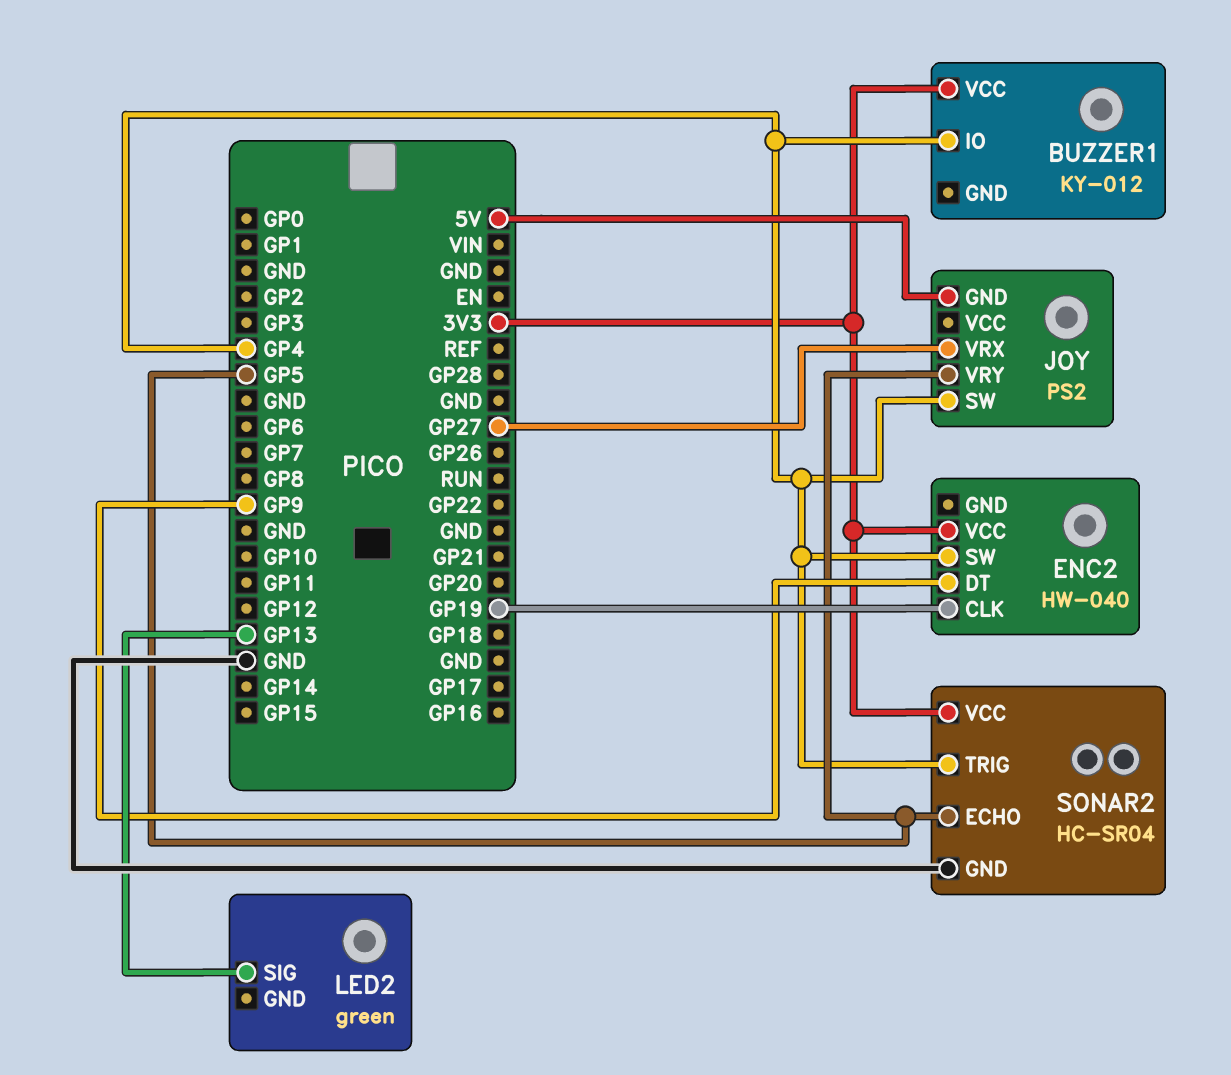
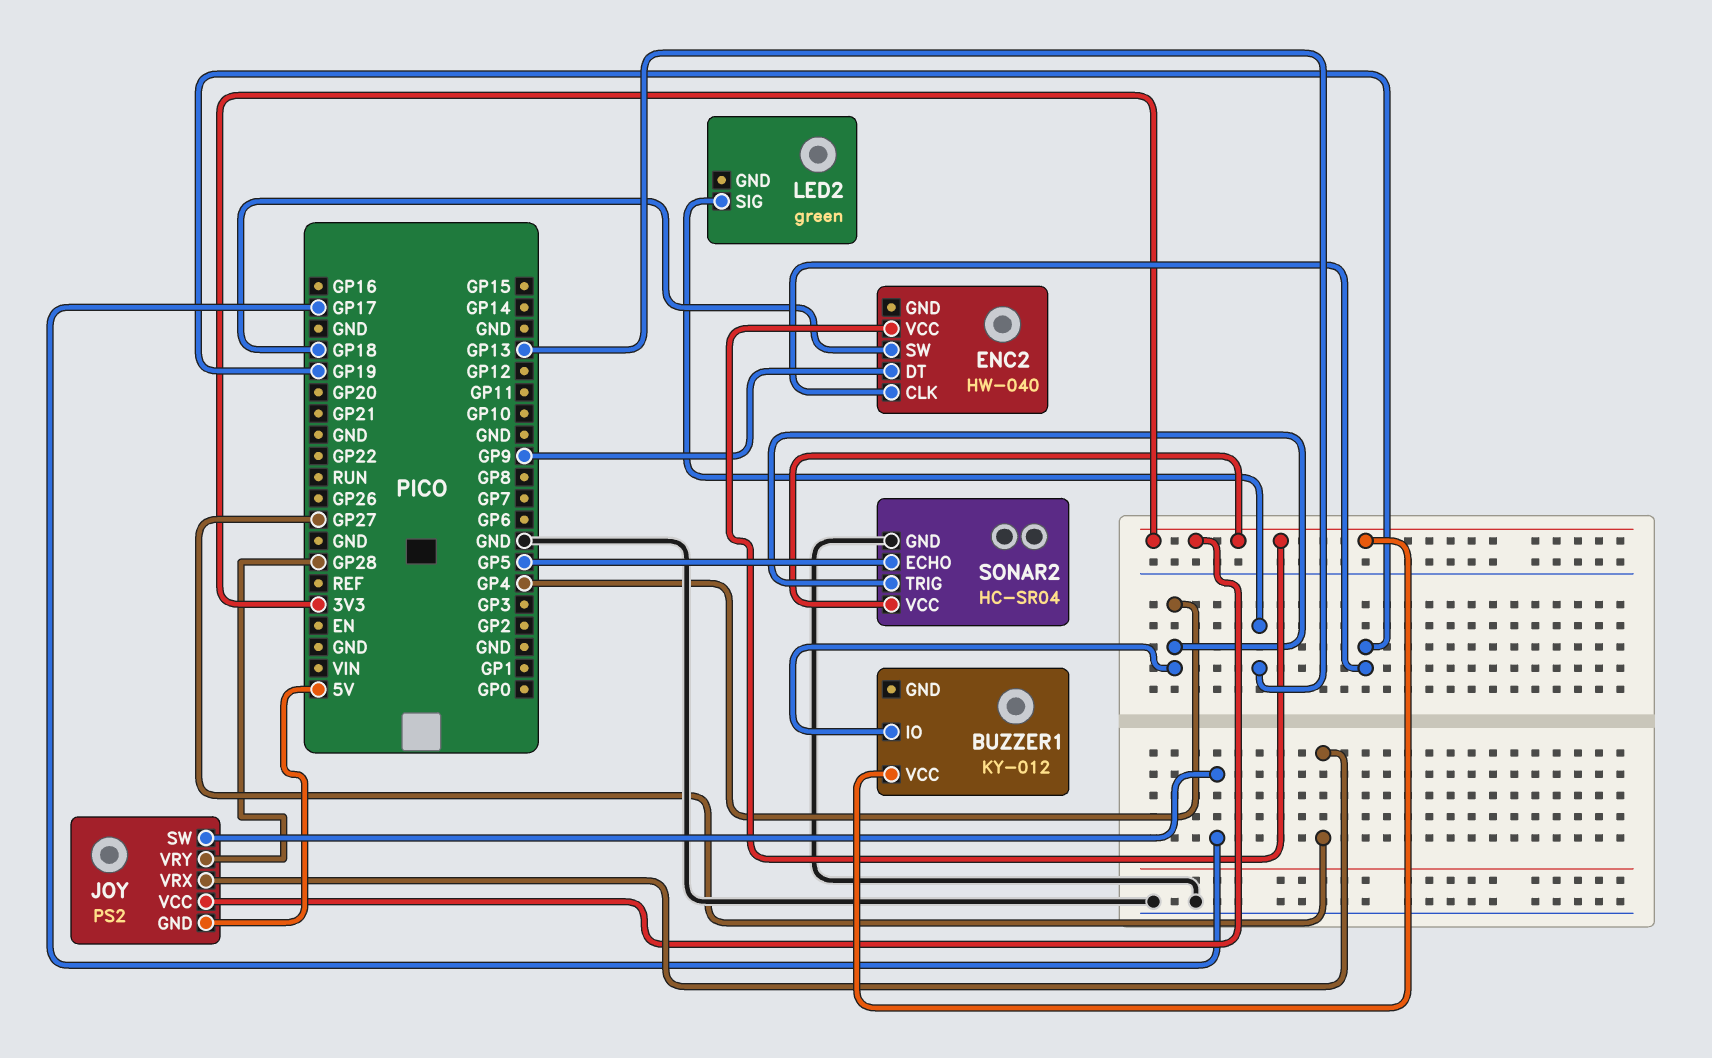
ENC2 pin SW: GP4 -> GP18
JOY pin SW: GP4 -> GP17
JOY pin VCC: none -> 3V3
JOY pin VRY: GP5 -> GP28

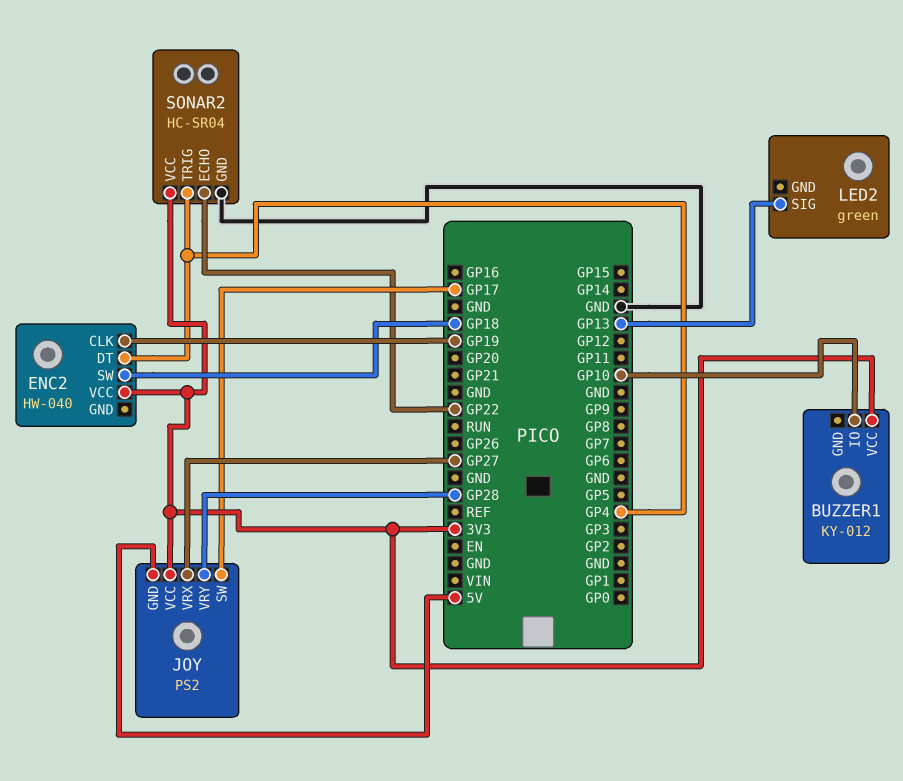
BUZZER1 pin IO: GP4 -> GP10
ENC2 pin DT: GP9 -> GP4
SONAR2 pin ECHO: GP5 -> GP22

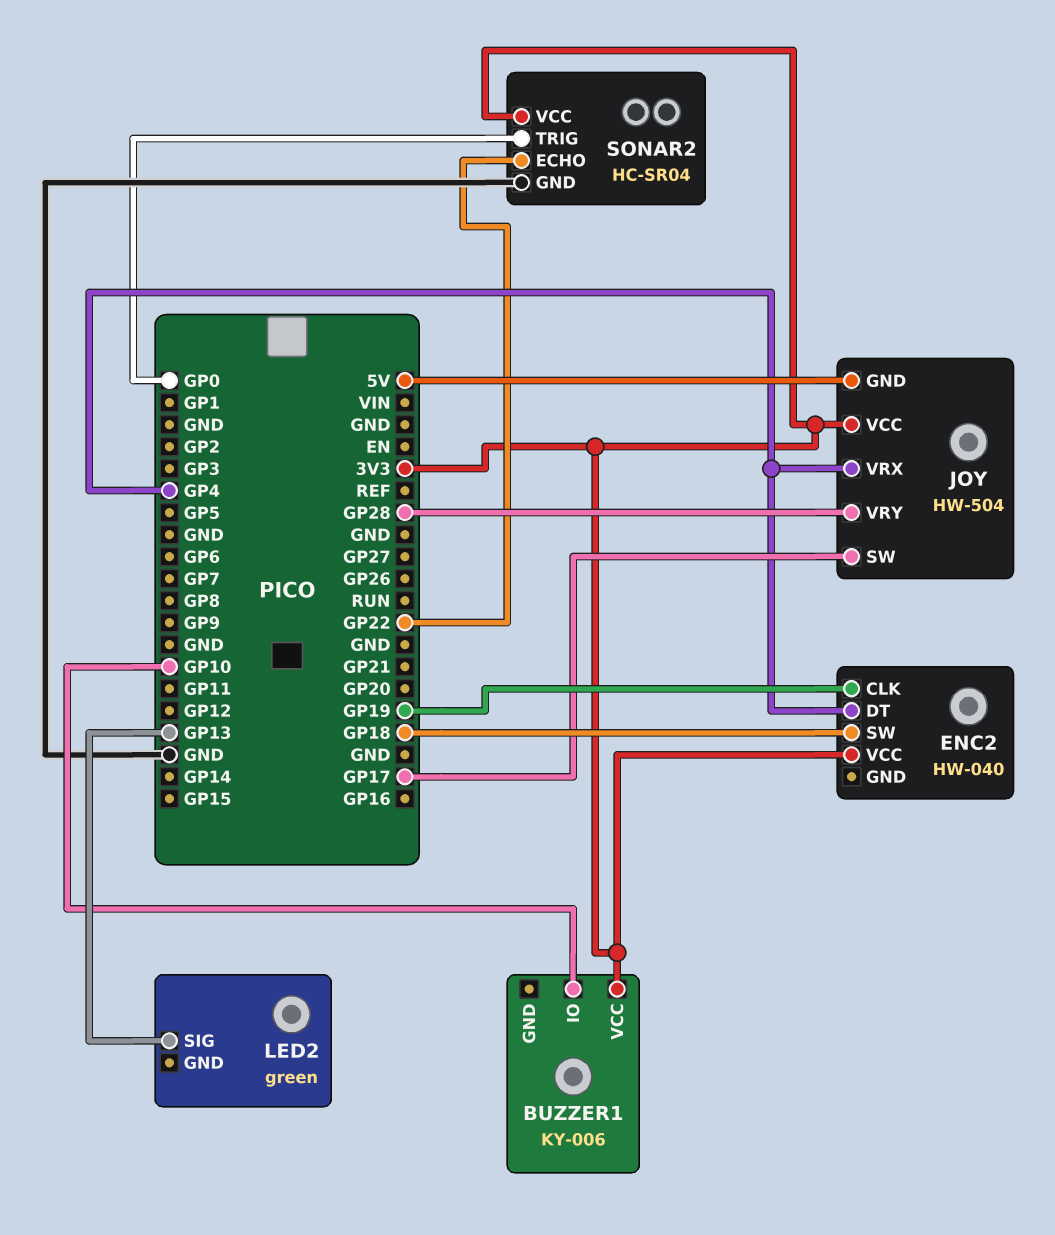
BUZZER1: KY-012 -> KY-006
JOY: PS2 -> HW-504
JOY pin VRX: GP27 -> GP4
SONAR2 pin TRIG: GP4 -> GP0

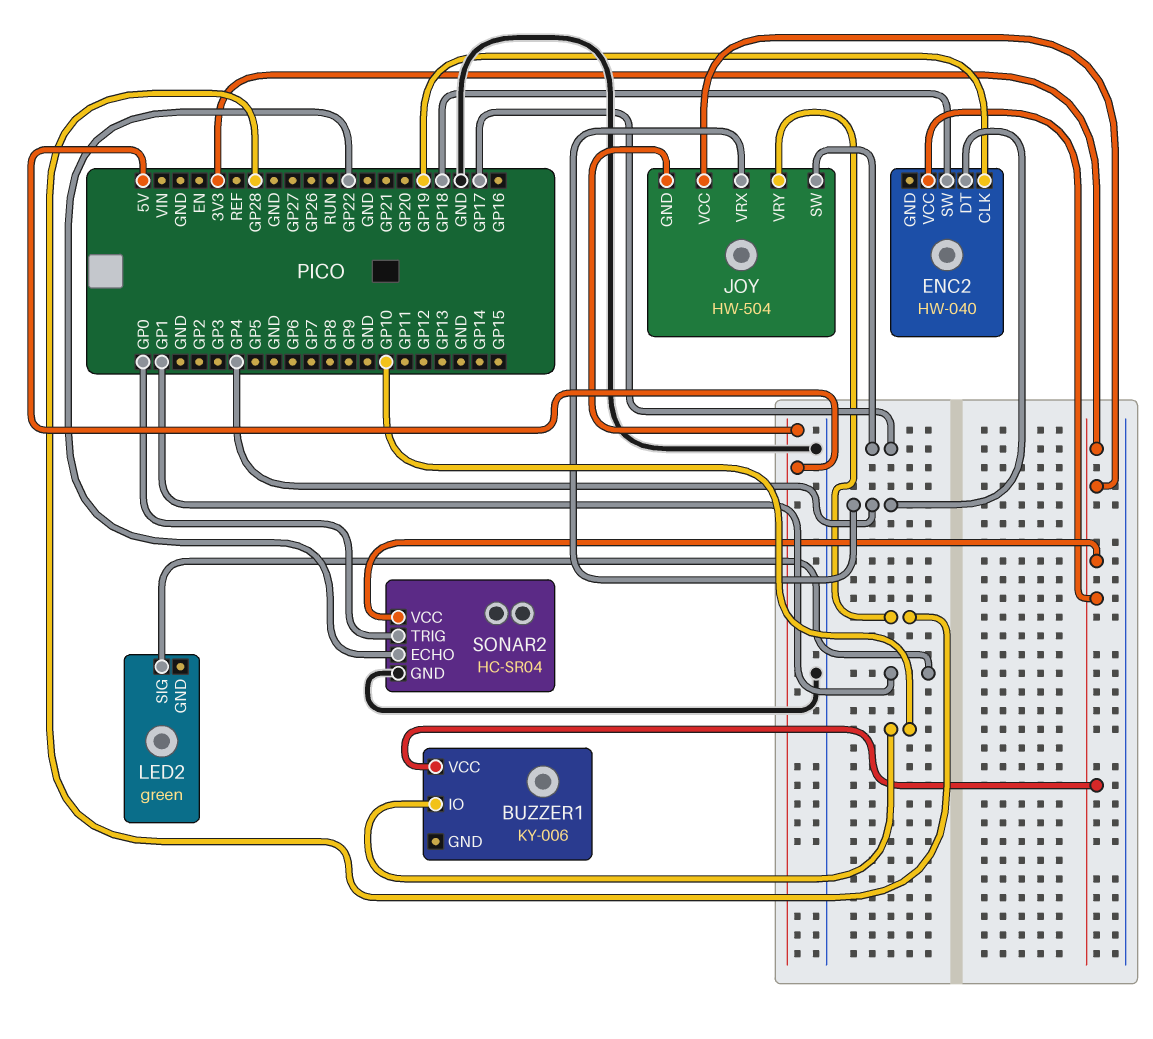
LED2 pin SIG: GP13 -> GP1

